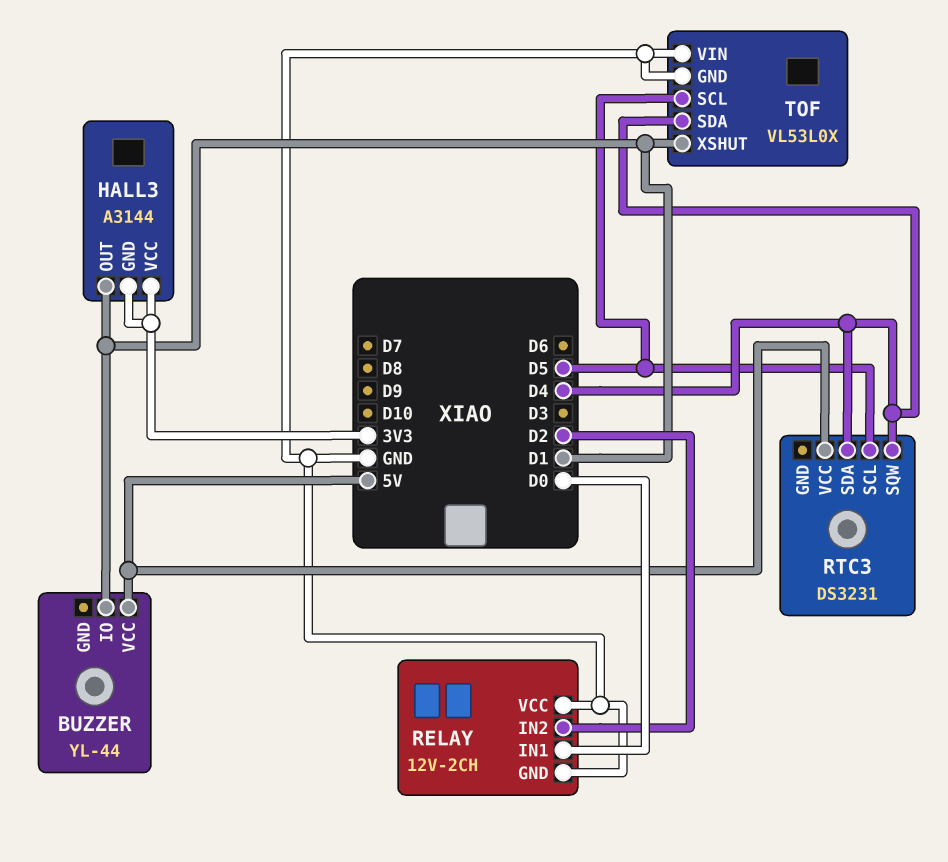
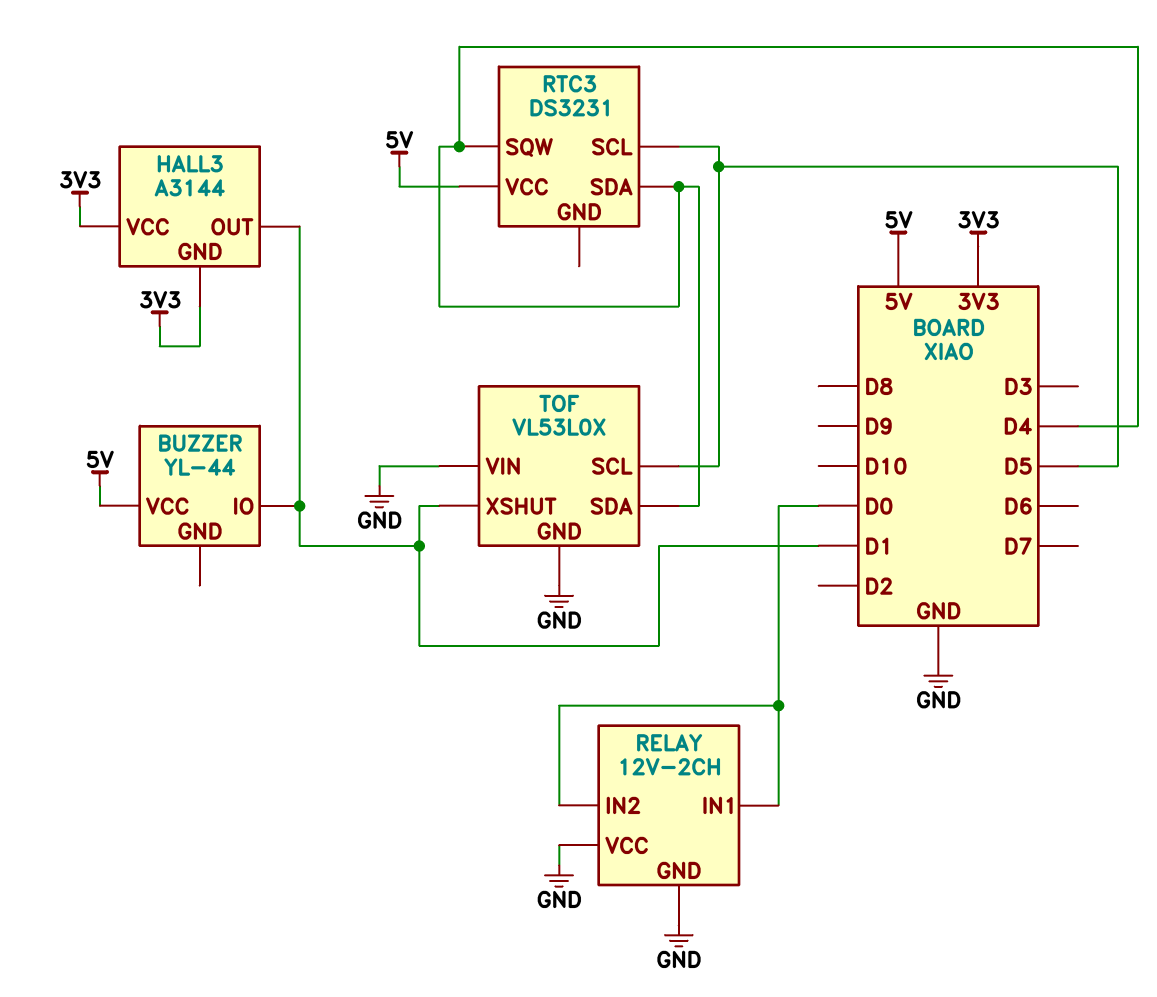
RELAY pin IN2: D2 -> D0

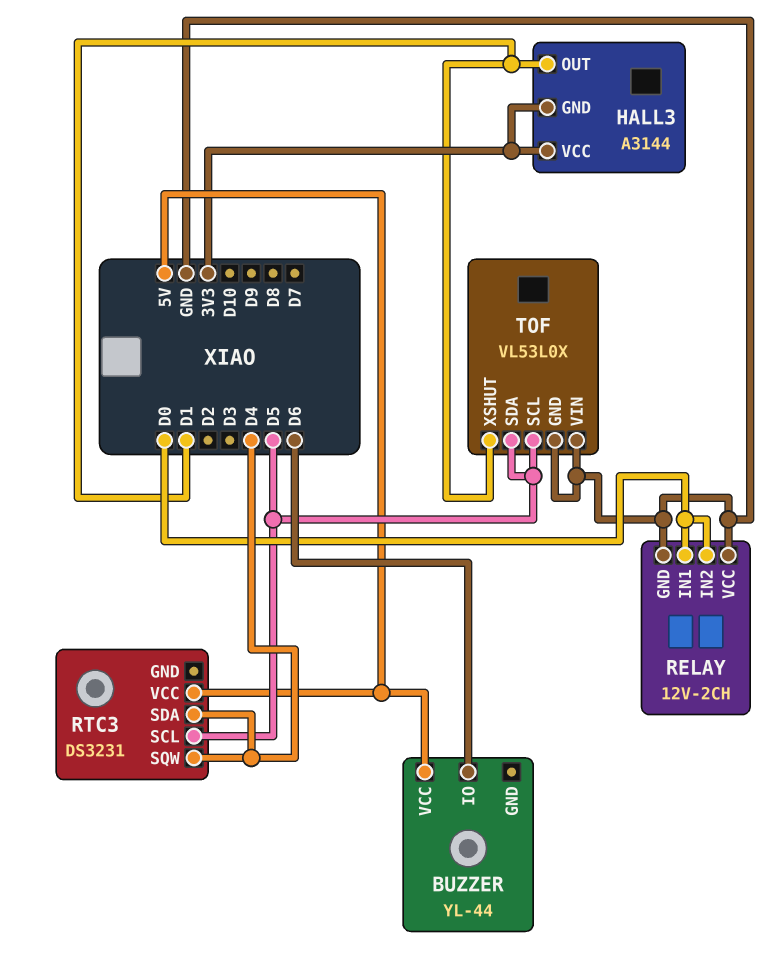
BUZZER pin IO: D1 -> D6
TOF pin SDA: D4 -> D5

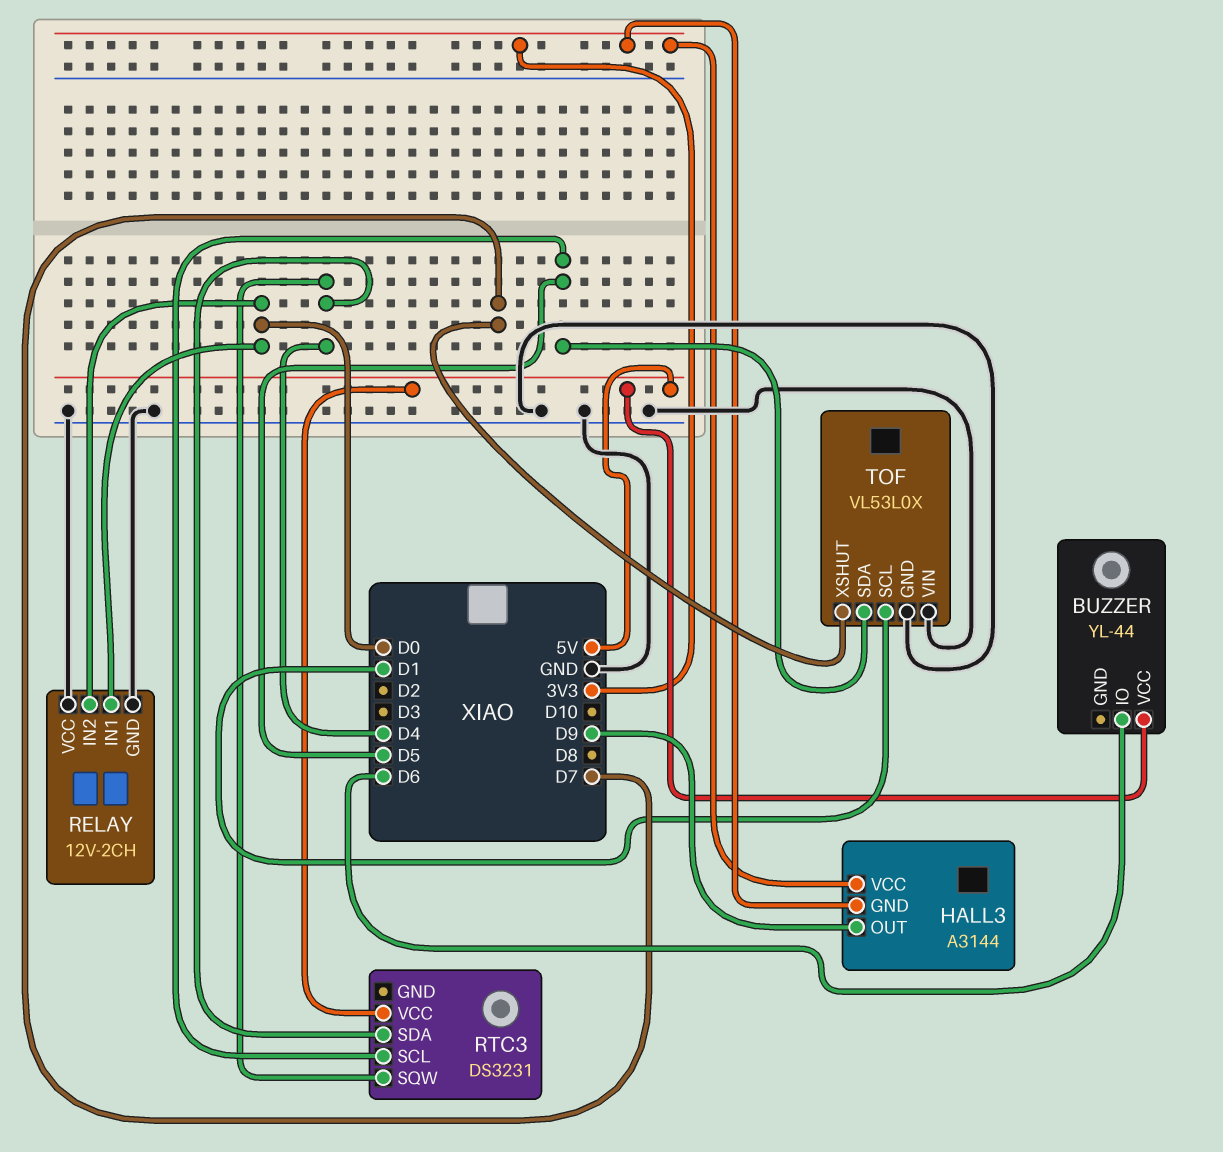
HALL3 pin OUT: D1 -> D9
TOF pin SCL: D5 -> D1
TOF pin XSHUT: D1 -> D7

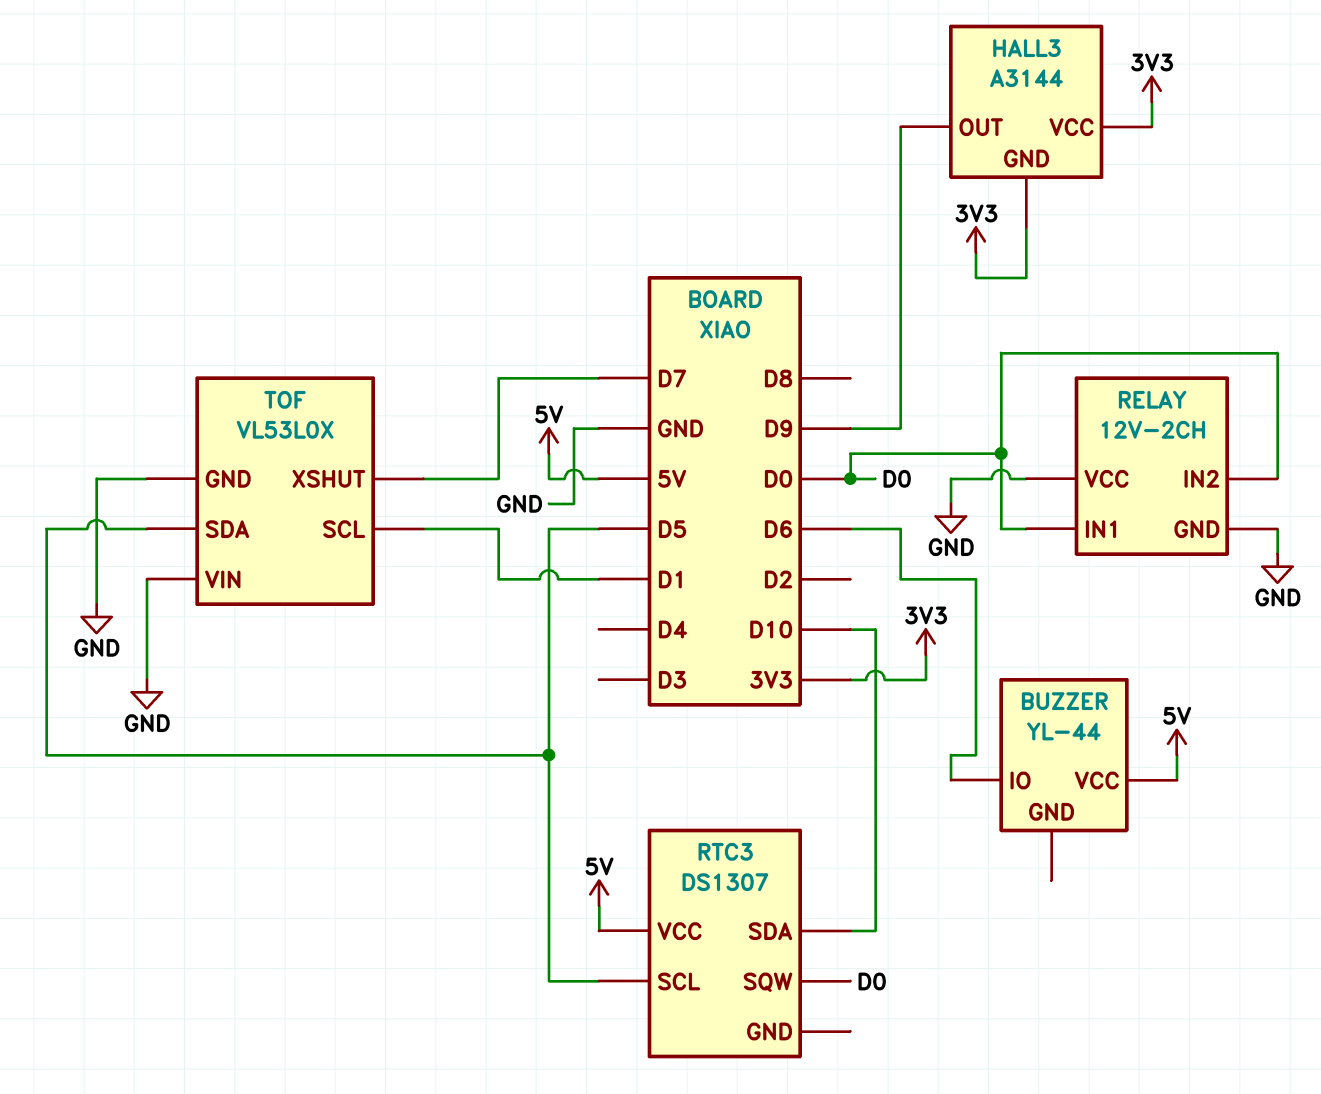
RTC3: DS3231 -> DS1307
RTC3 pin SDA: D4 -> D10
RTC3 pin SQW: D4 -> D0

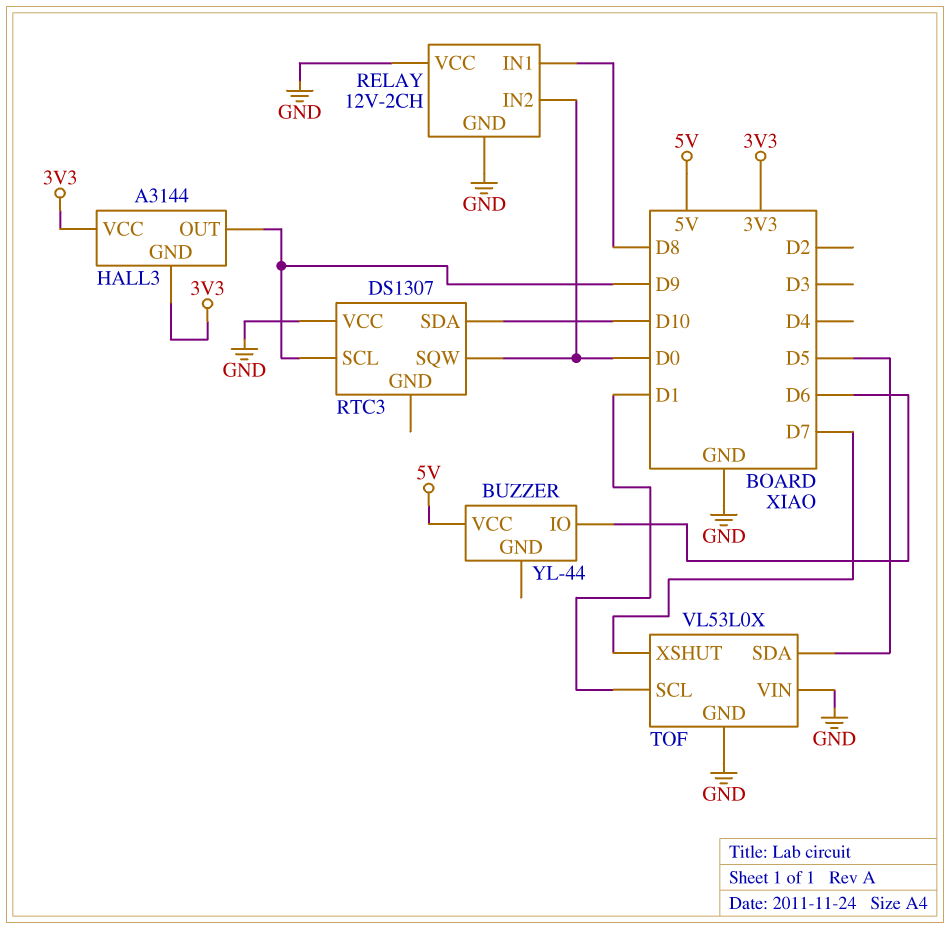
RELAY pin IN1: D0 -> D8
RTC3 pin SCL: D5 -> D9
RTC3 pin VCC: 5V -> GND

